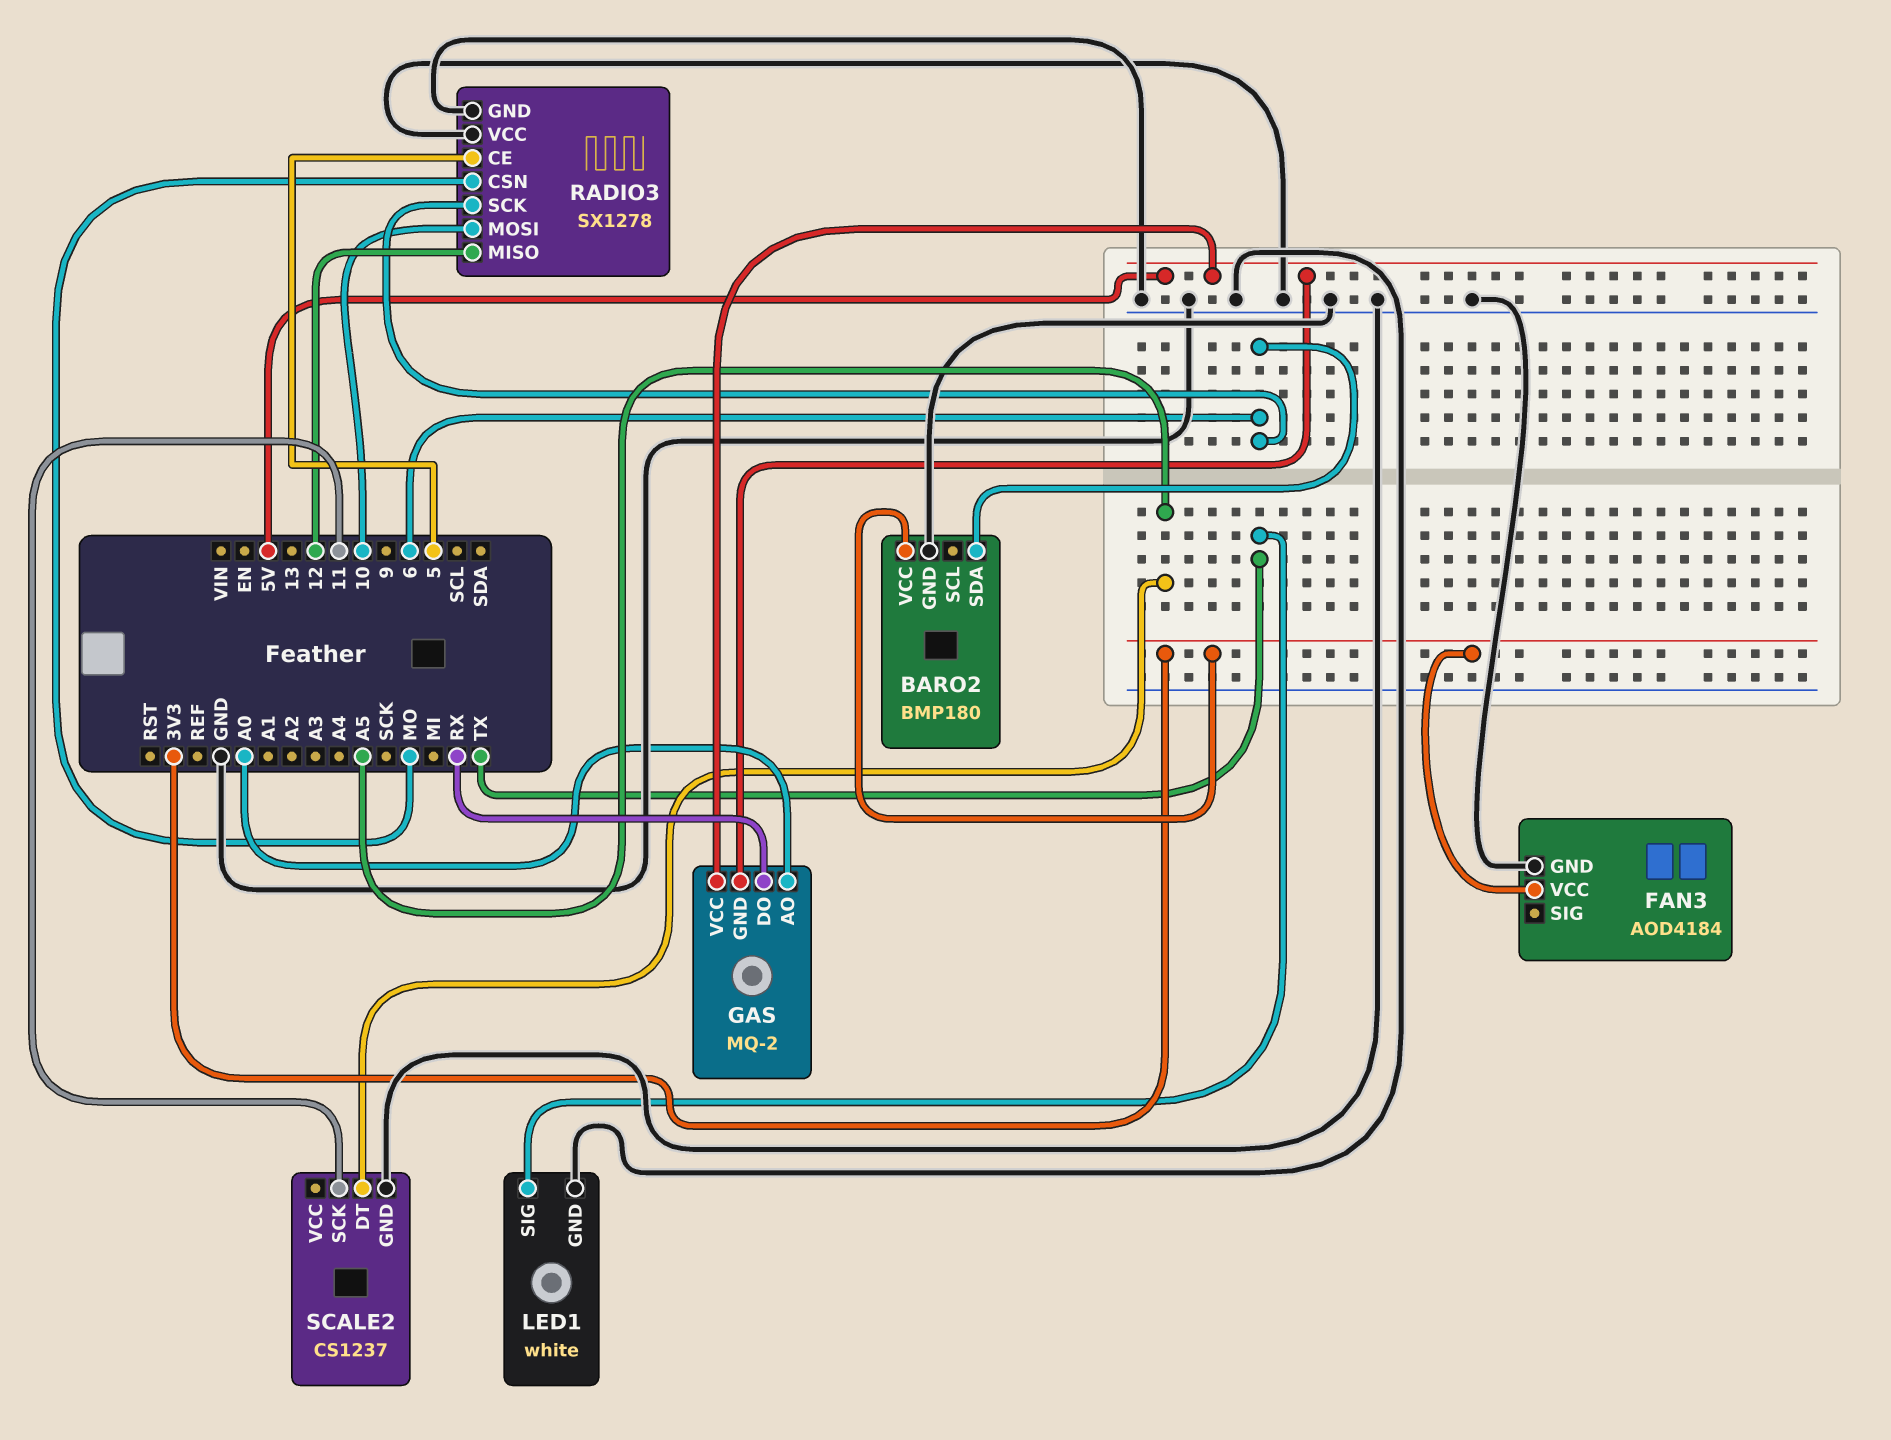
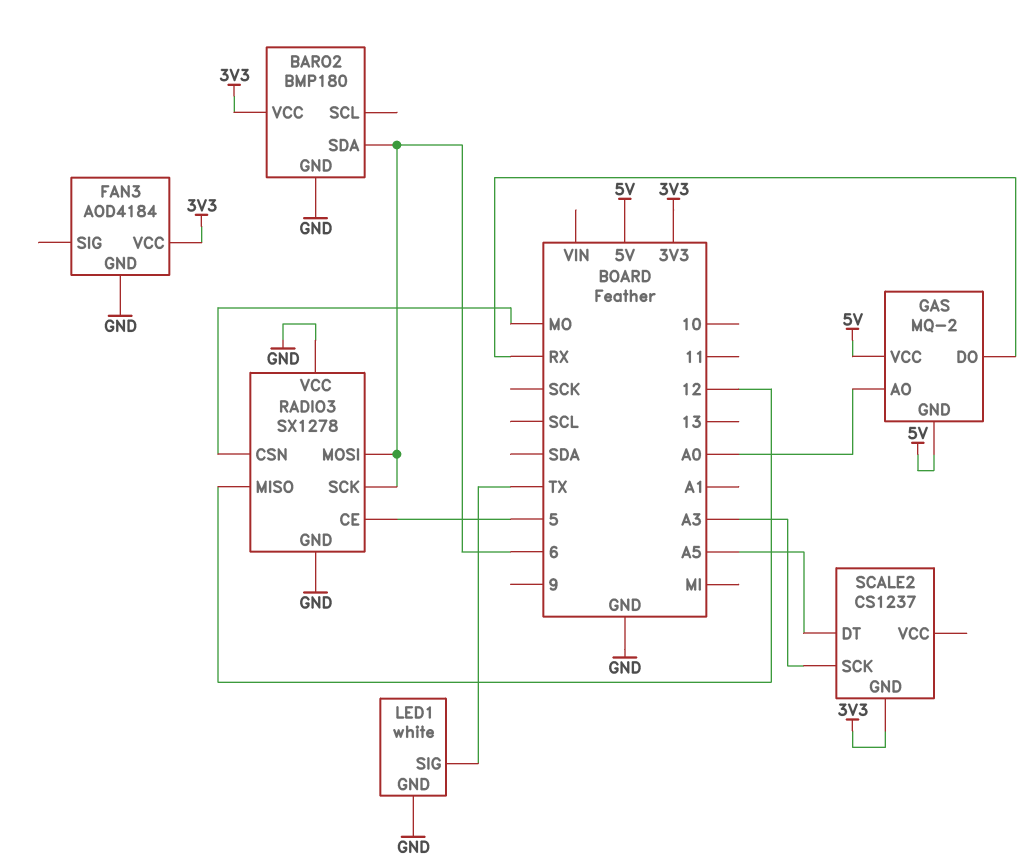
RADIO3 pin MOSI: 10 -> 6
SCALE2 pin GND: GND -> 3V3
SCALE2 pin SCK: 11 -> A3

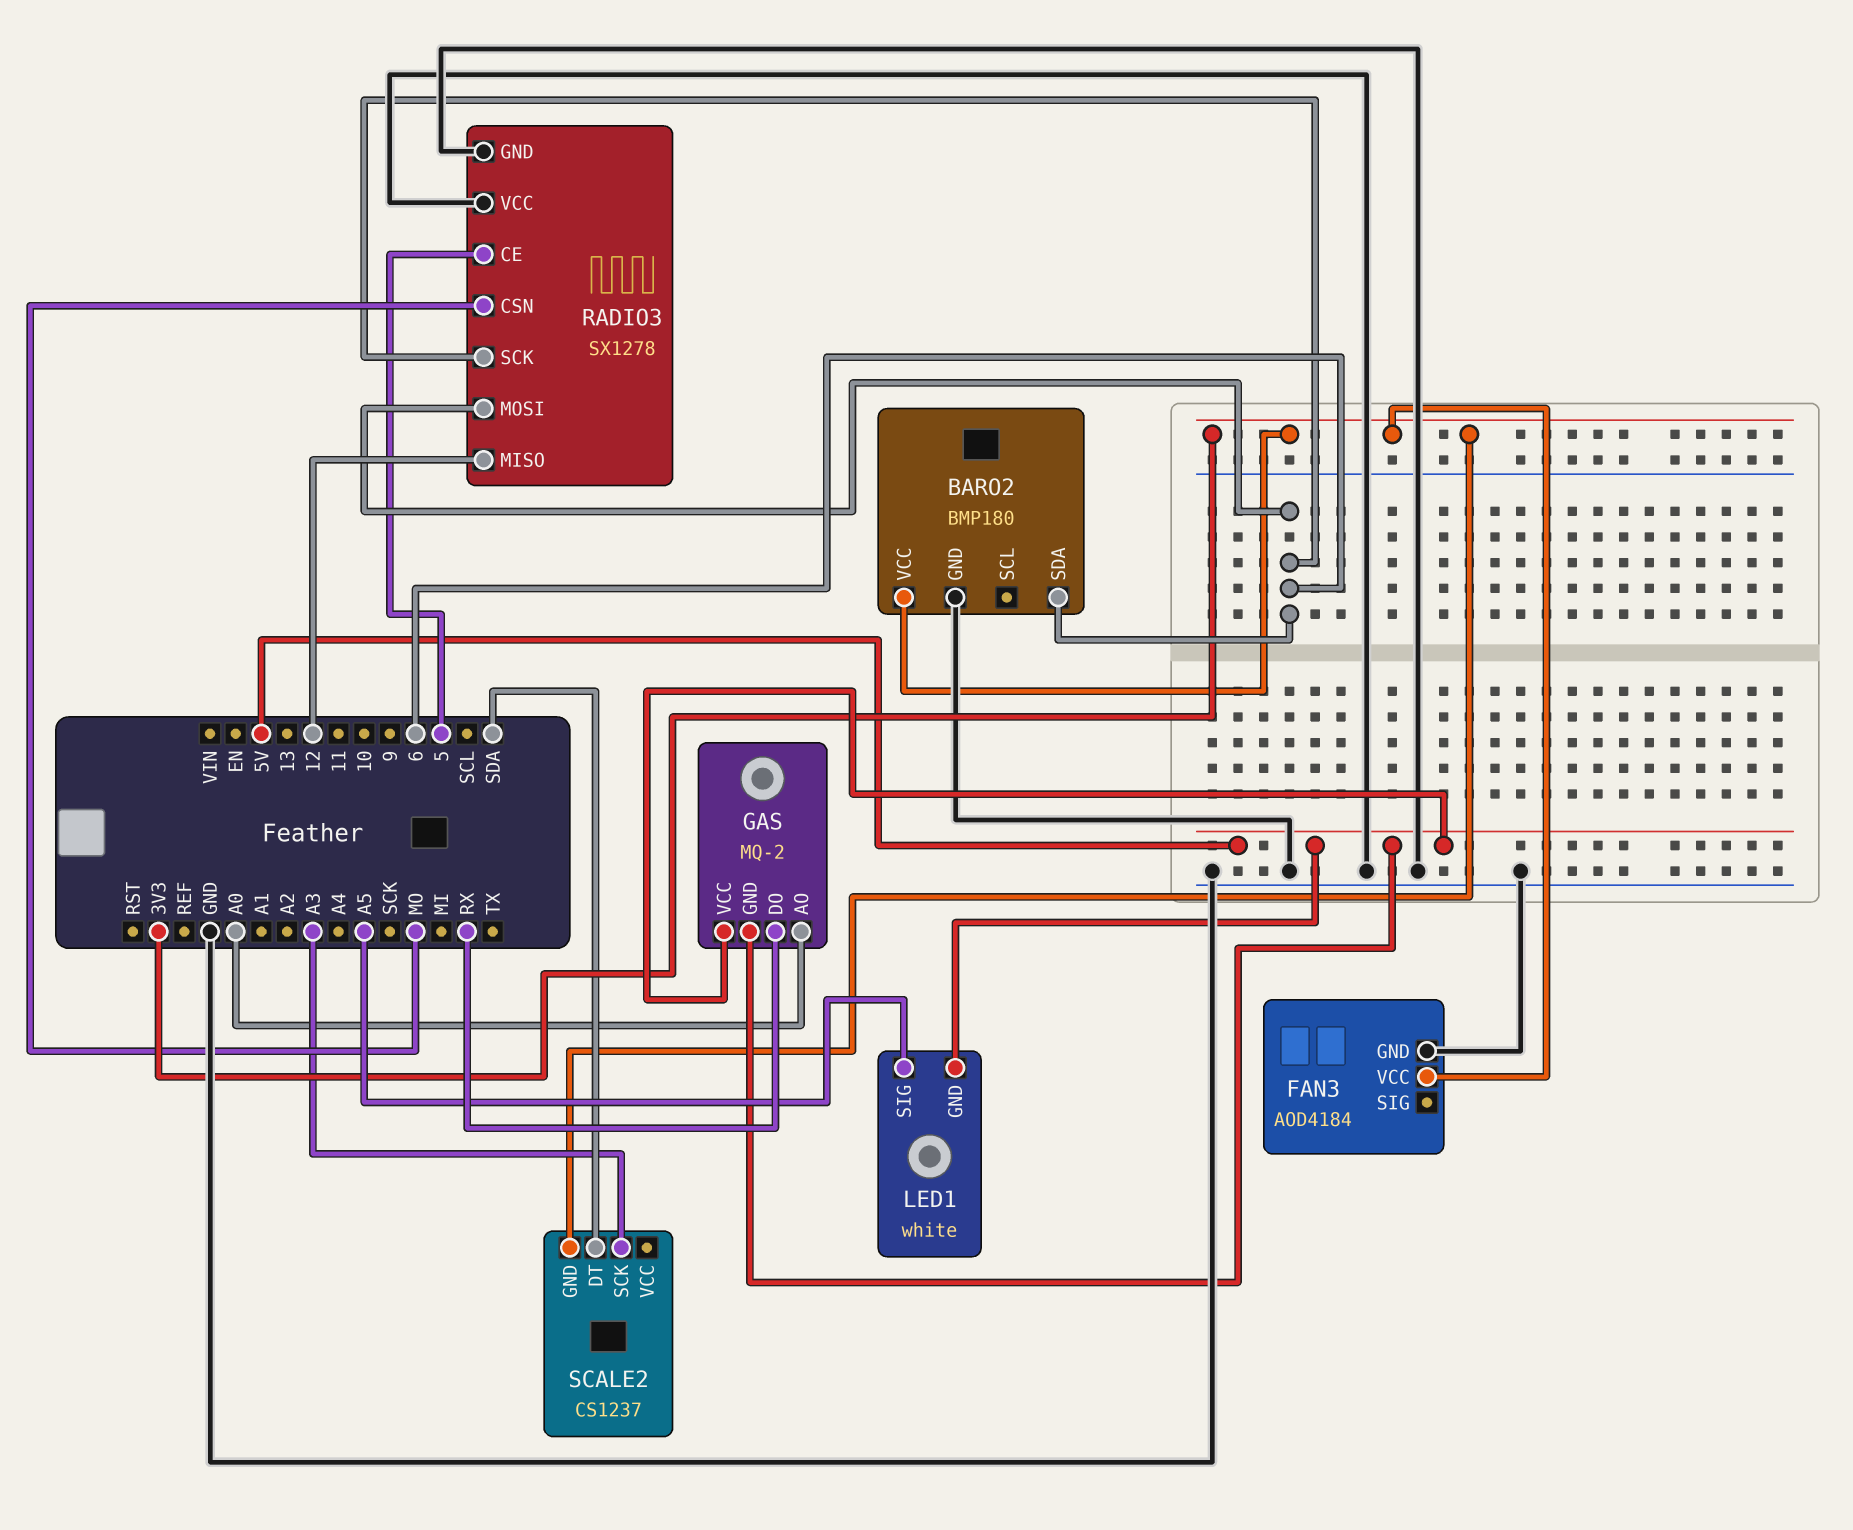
LED1 pin GND: GND -> 5V
LED1 pin SIG: TX -> A5
SCALE2 pin DT: A5 -> SDA

